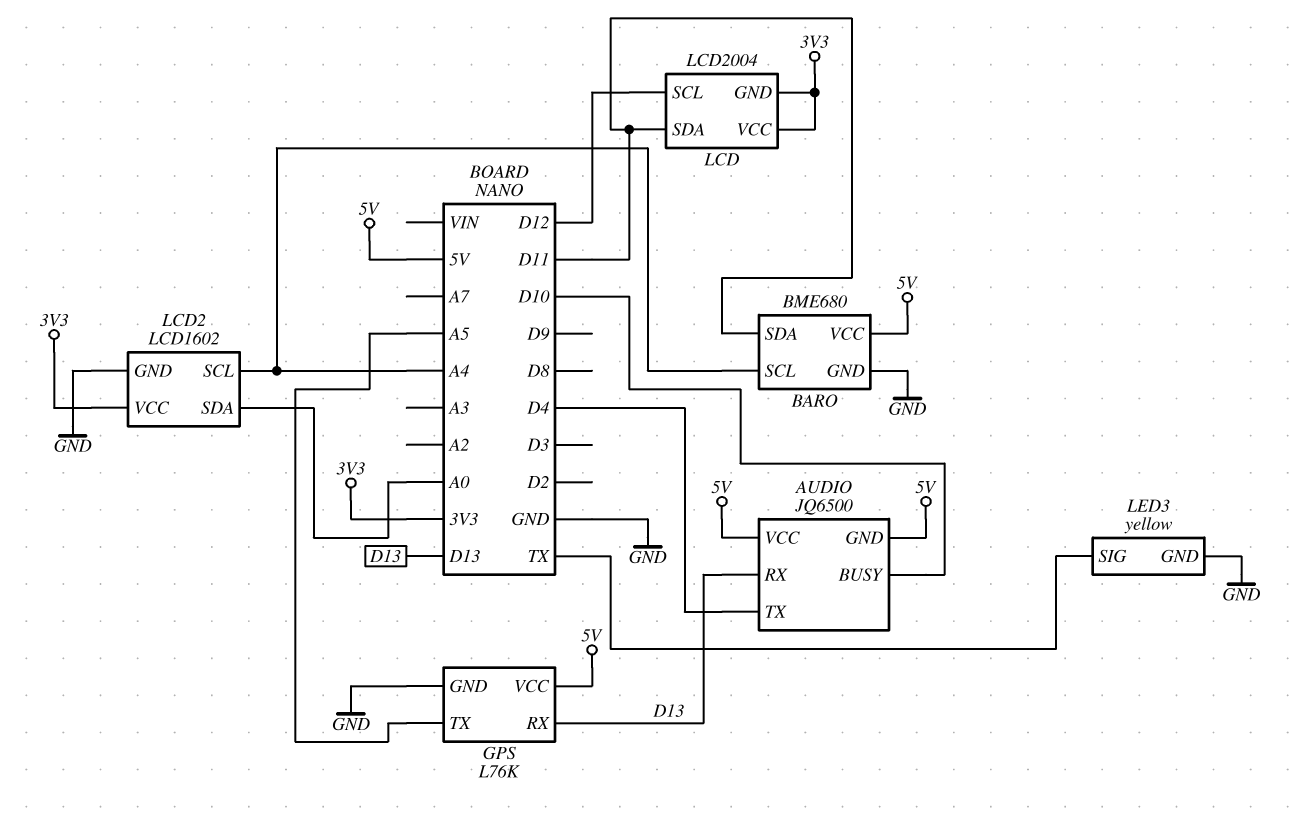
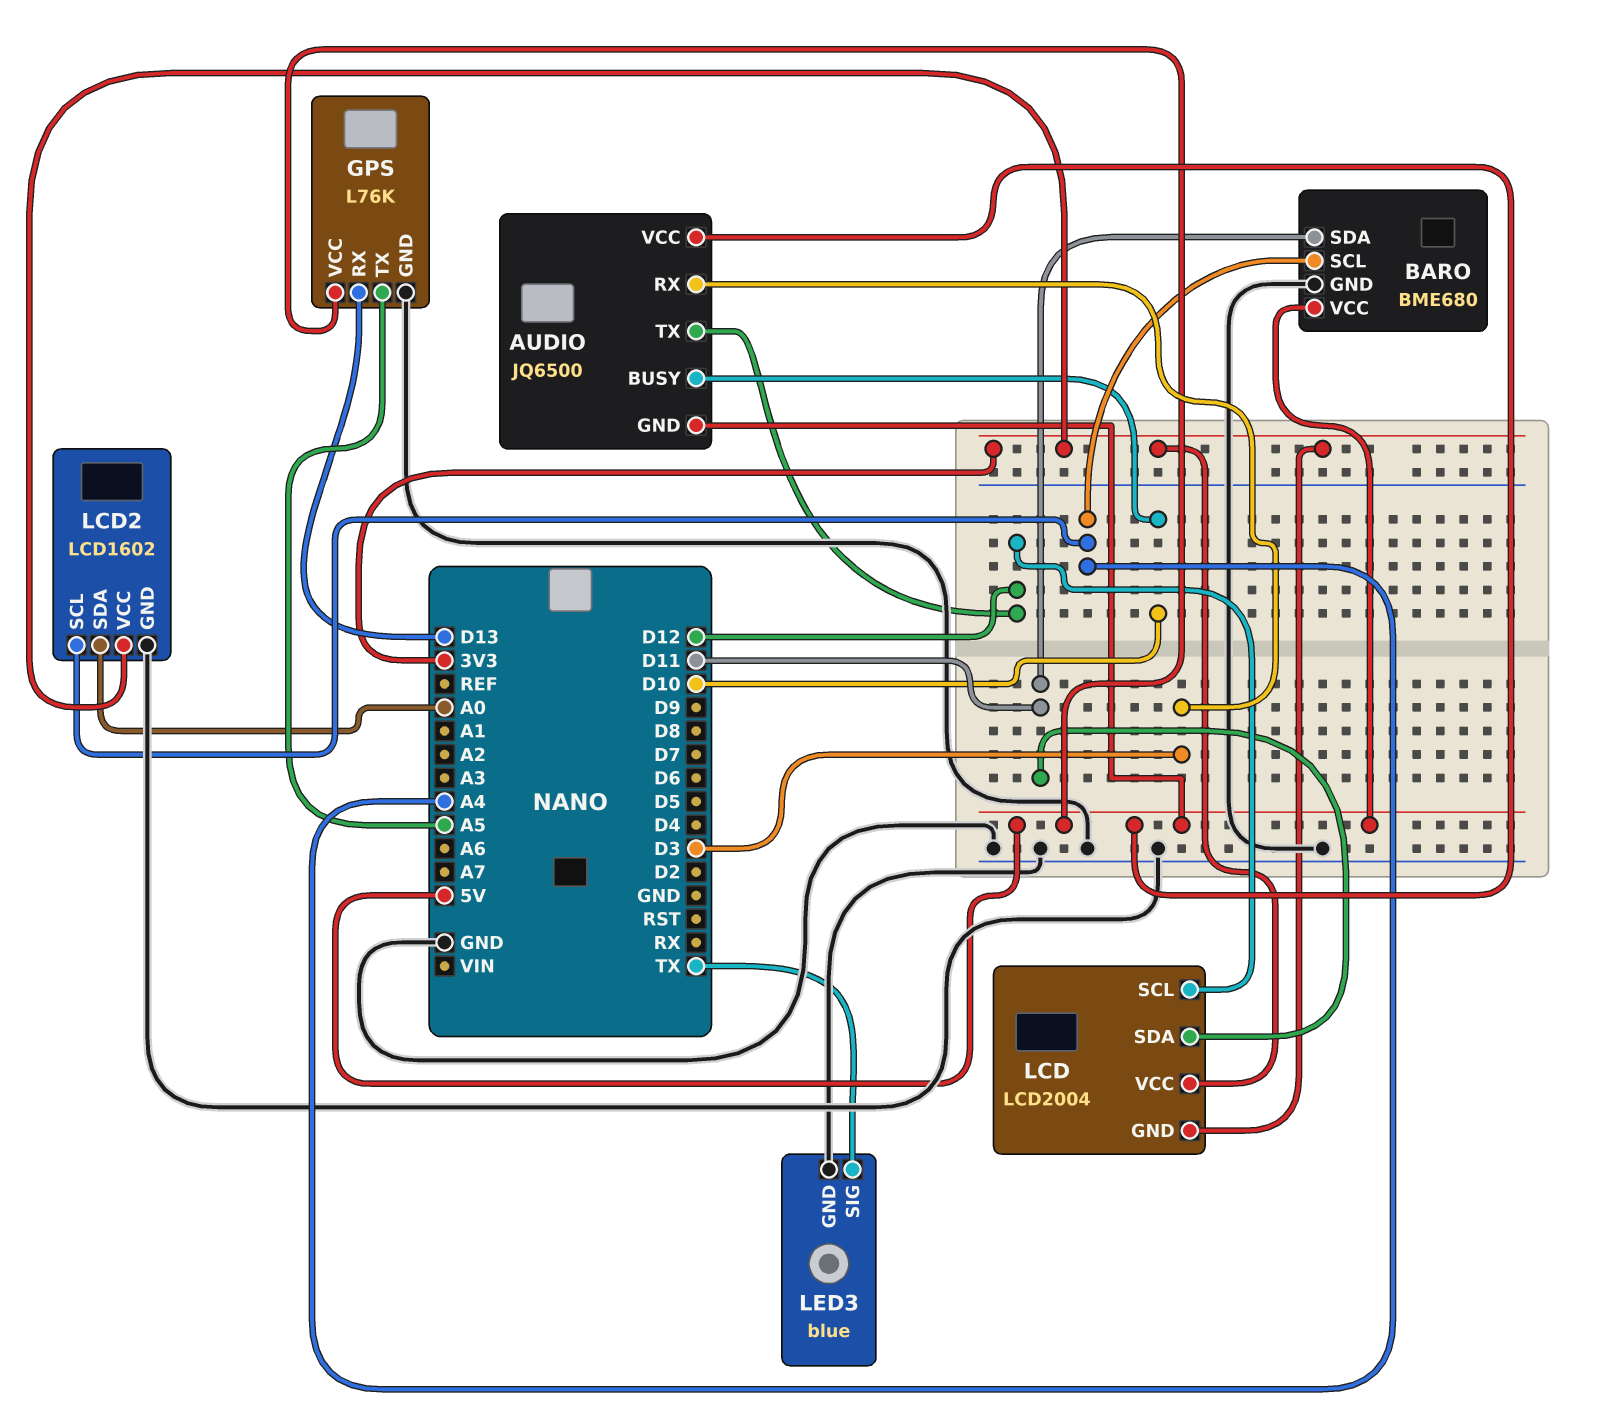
AUDIO pin RX: D13 -> D3
AUDIO pin TX: D4 -> D12
LED3: yellow -> blue

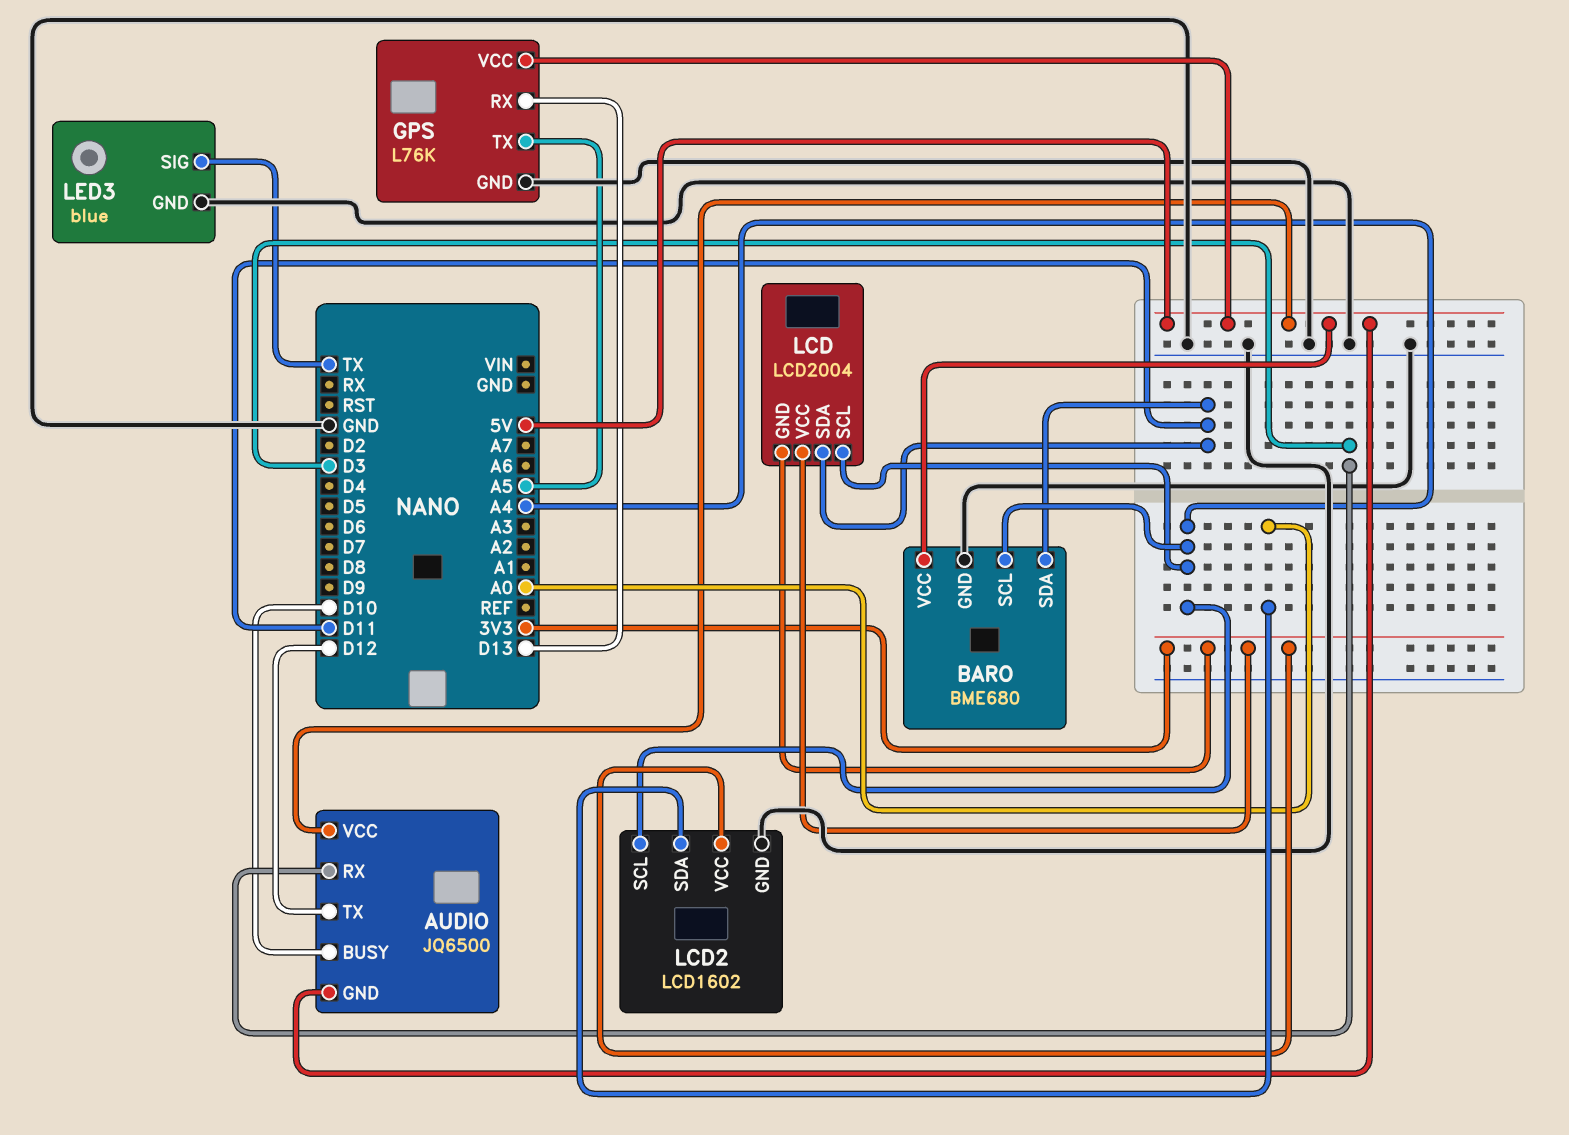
LCD pin SCL: D12 -> A4

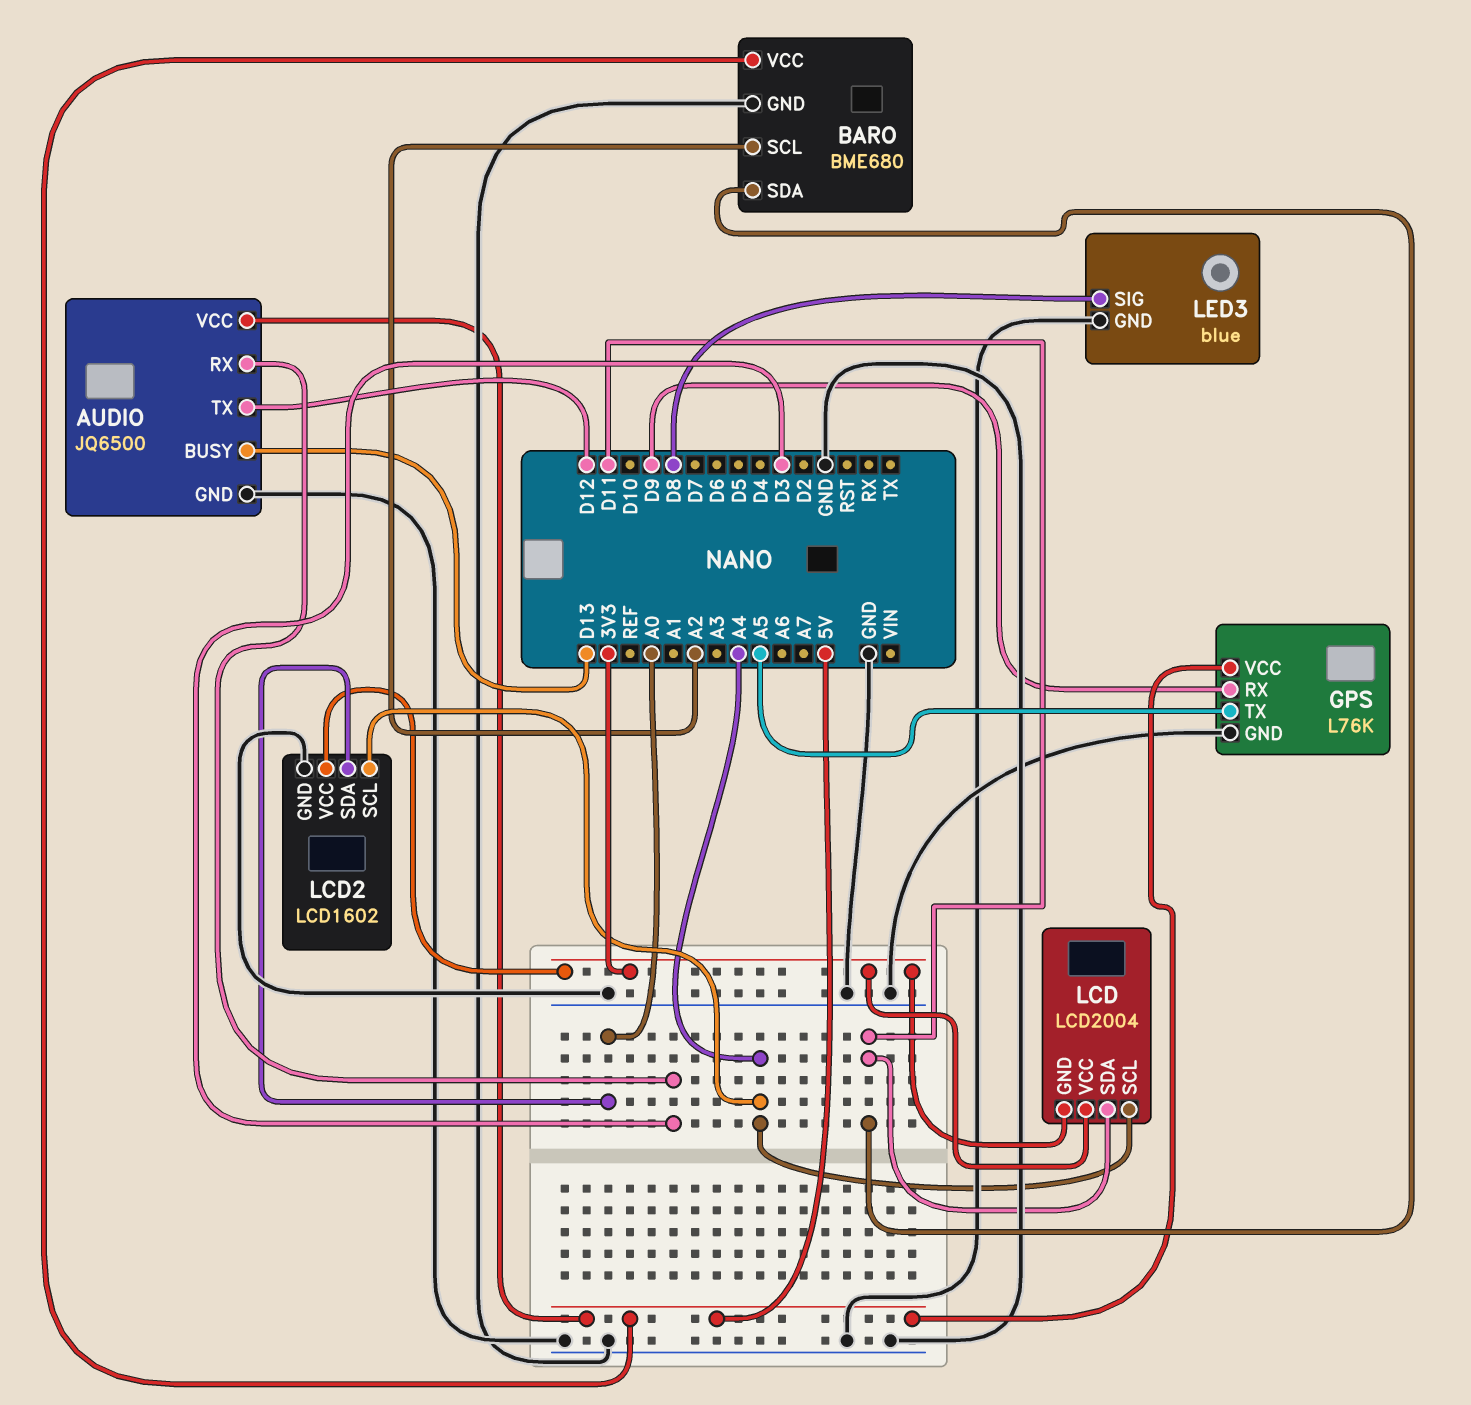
AUDIO pin BUSY: D10 -> D13
AUDIO pin GND: 5V -> GND
BARO pin SCL: A4 -> A2
GPS pin RX: D13 -> D9
LED3 pin SIG: TX -> D8

